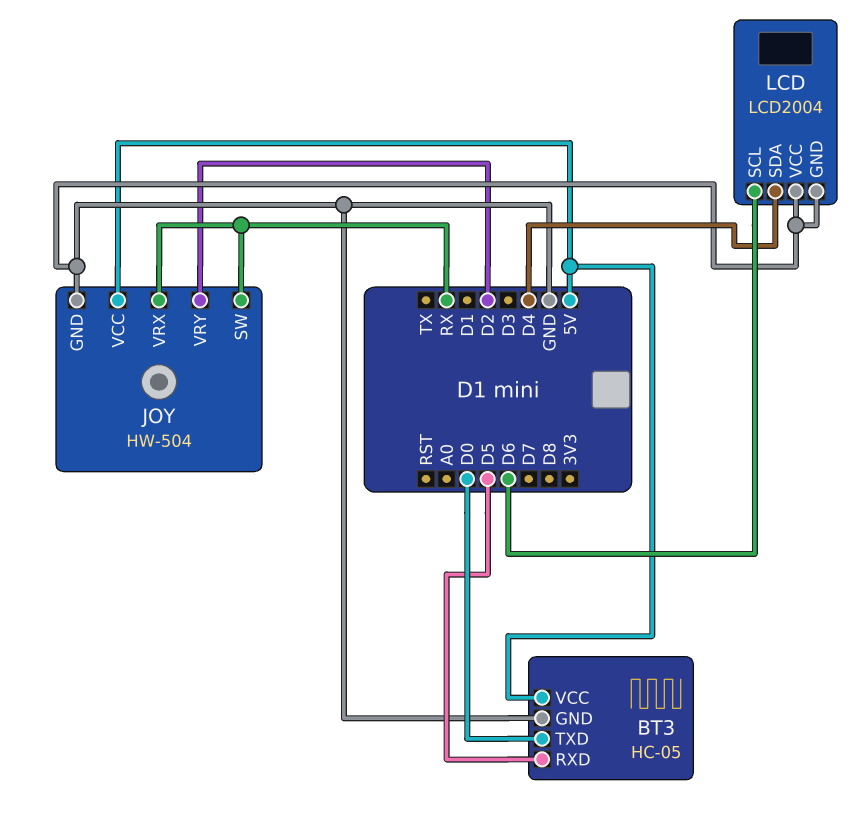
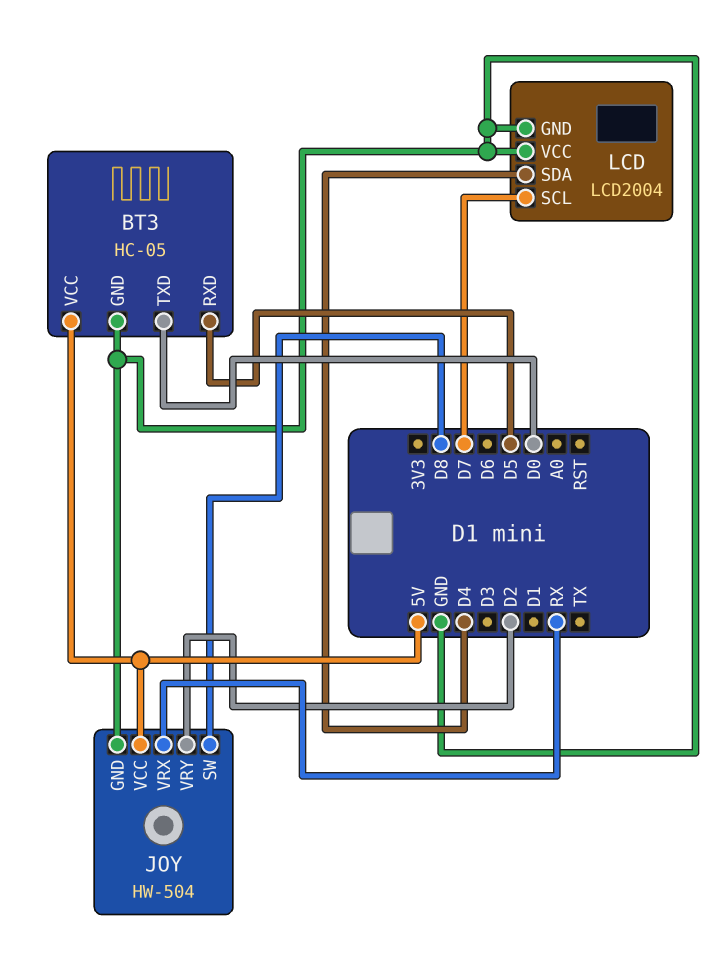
JOY pin SW: RX -> D8
LCD pin SCL: D6 -> D7

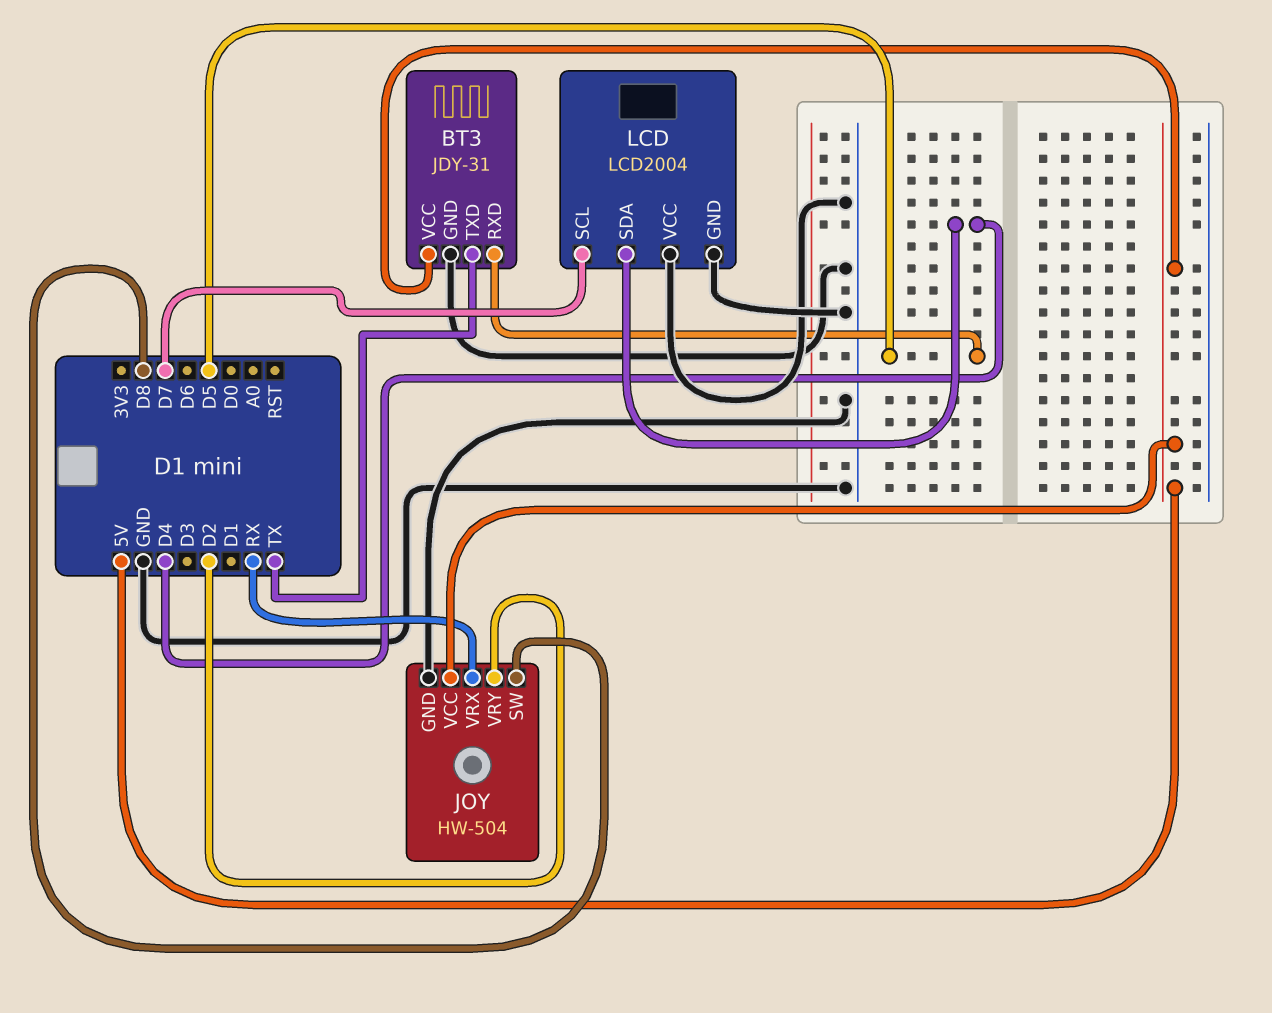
BT3: HC-05 -> JDY-31
BT3 pin TXD: D0 -> TX

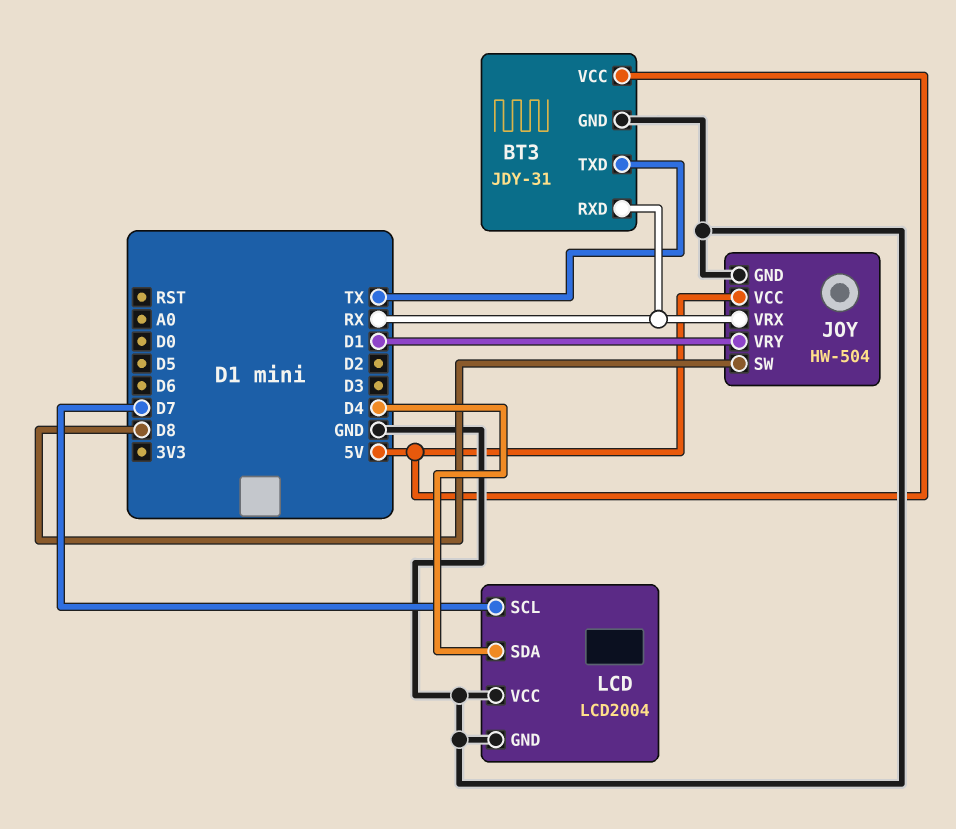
BT3 pin RXD: D5 -> RX
JOY pin VRY: D2 -> D1

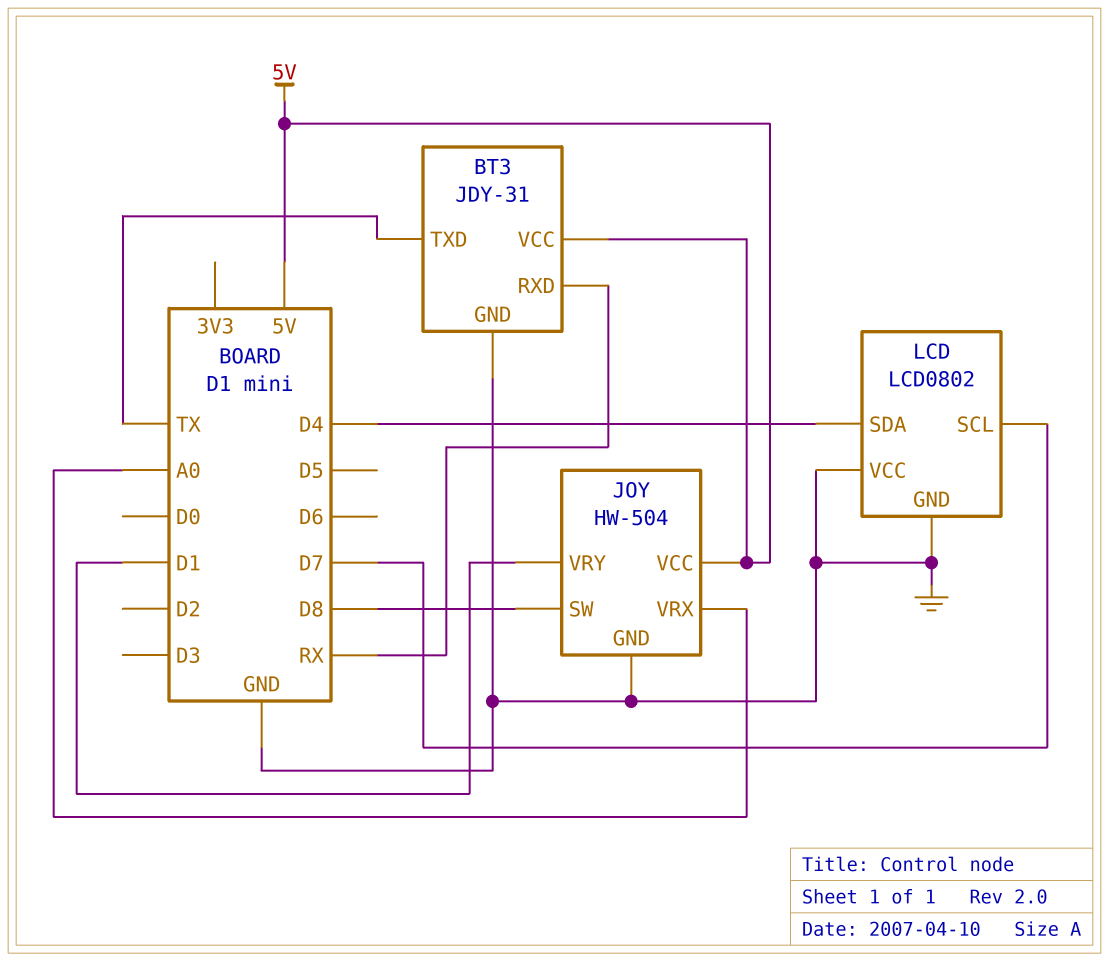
JOY pin VRX: RX -> A0
LCD: LCD2004 -> LCD0802

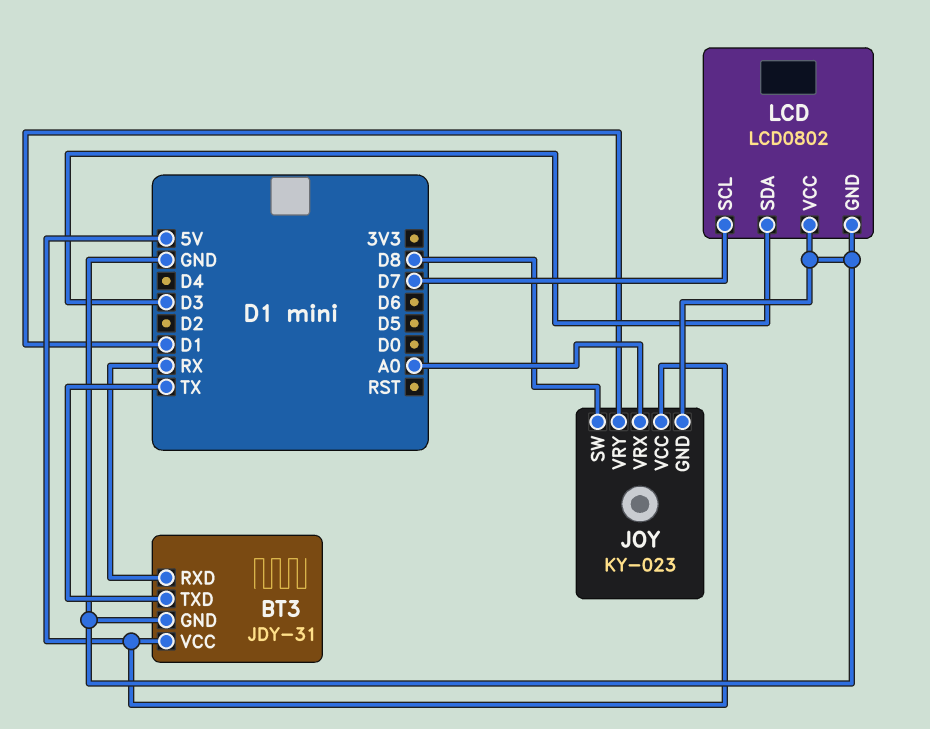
JOY: HW-504 -> KY-023
LCD pin SDA: D4 -> D3

